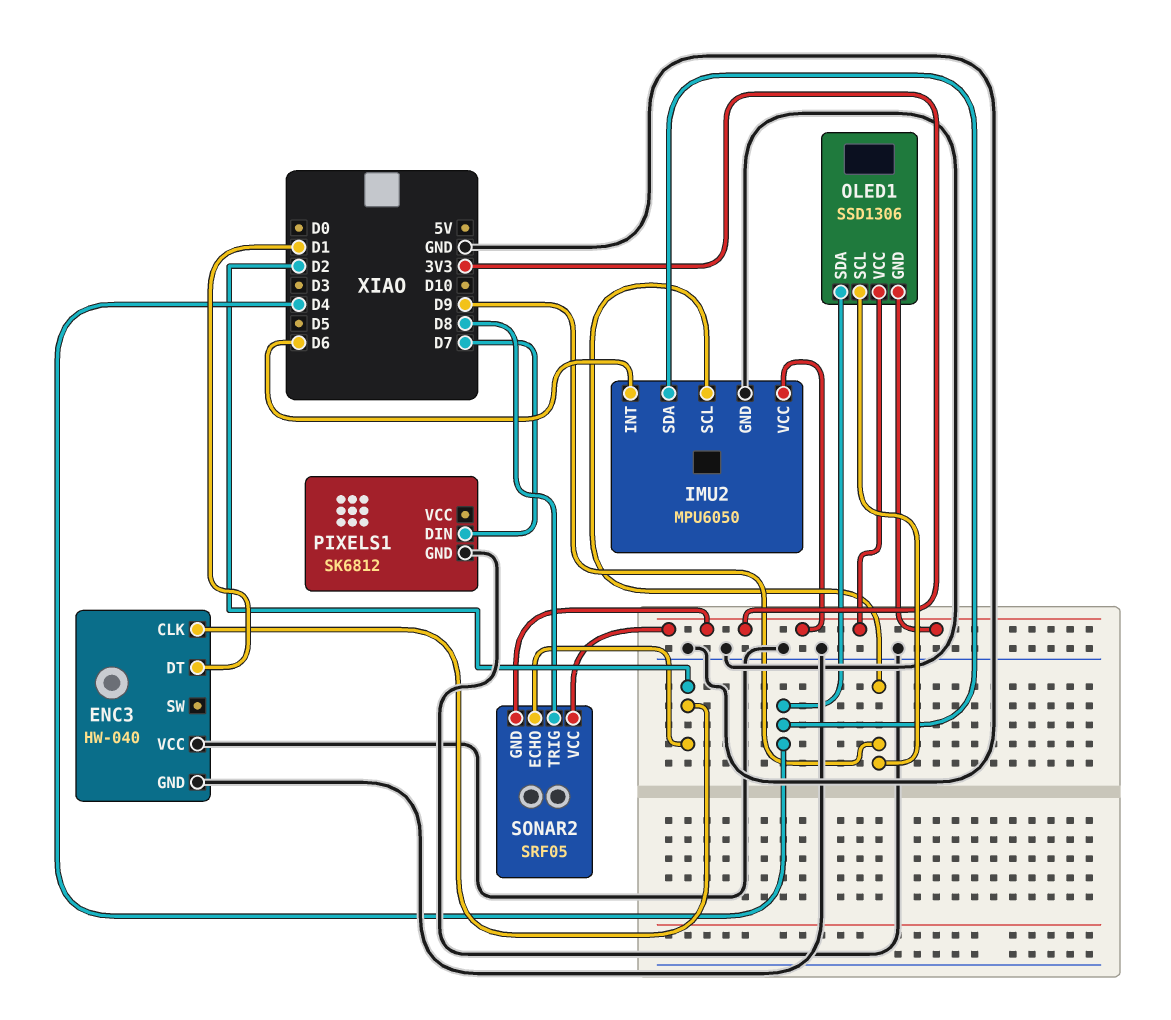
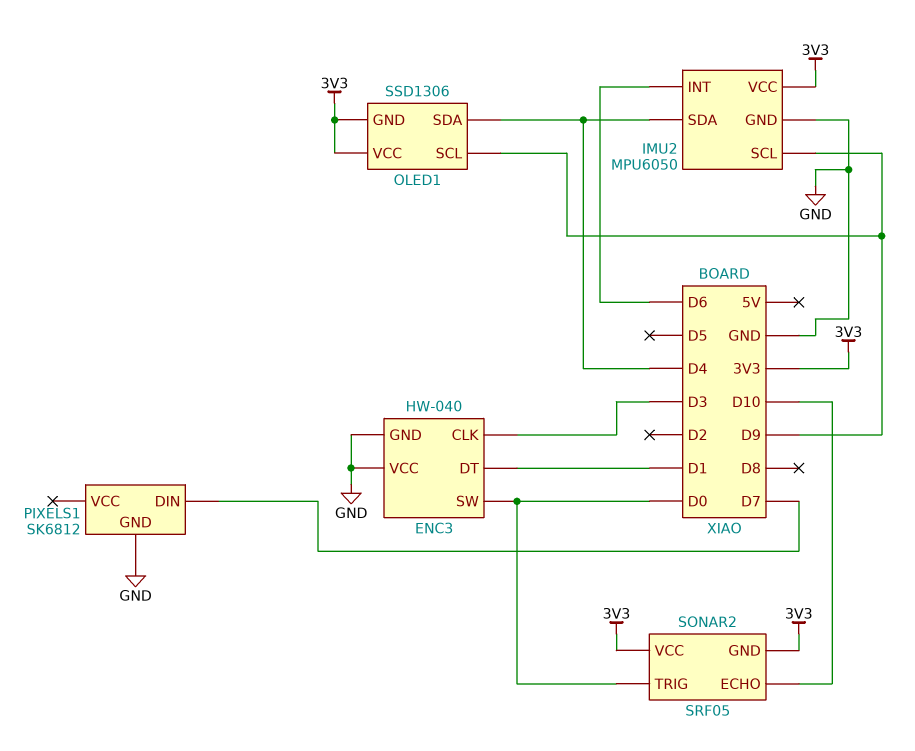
ENC3 pin CLK: D2 -> D3
ENC3 pin SW: none -> D0
SONAR2 pin ECHO: D2 -> D10
SONAR2 pin TRIG: D8 -> D0

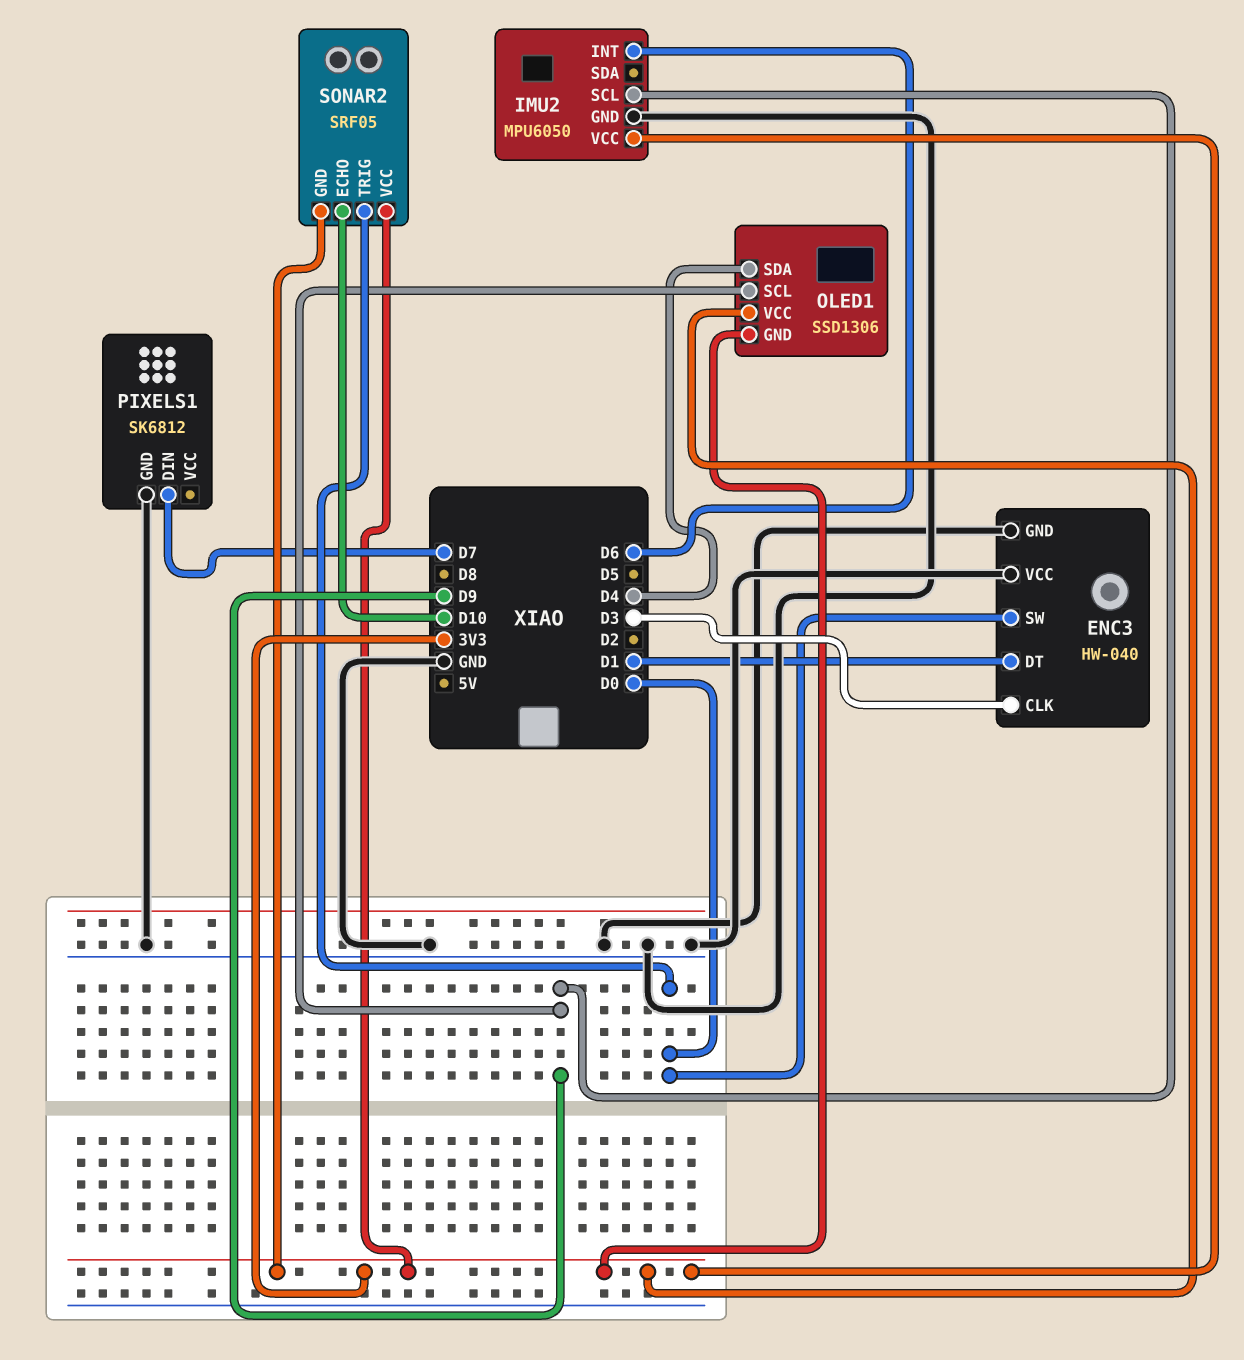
IMU2 pin SDA: D4 -> none

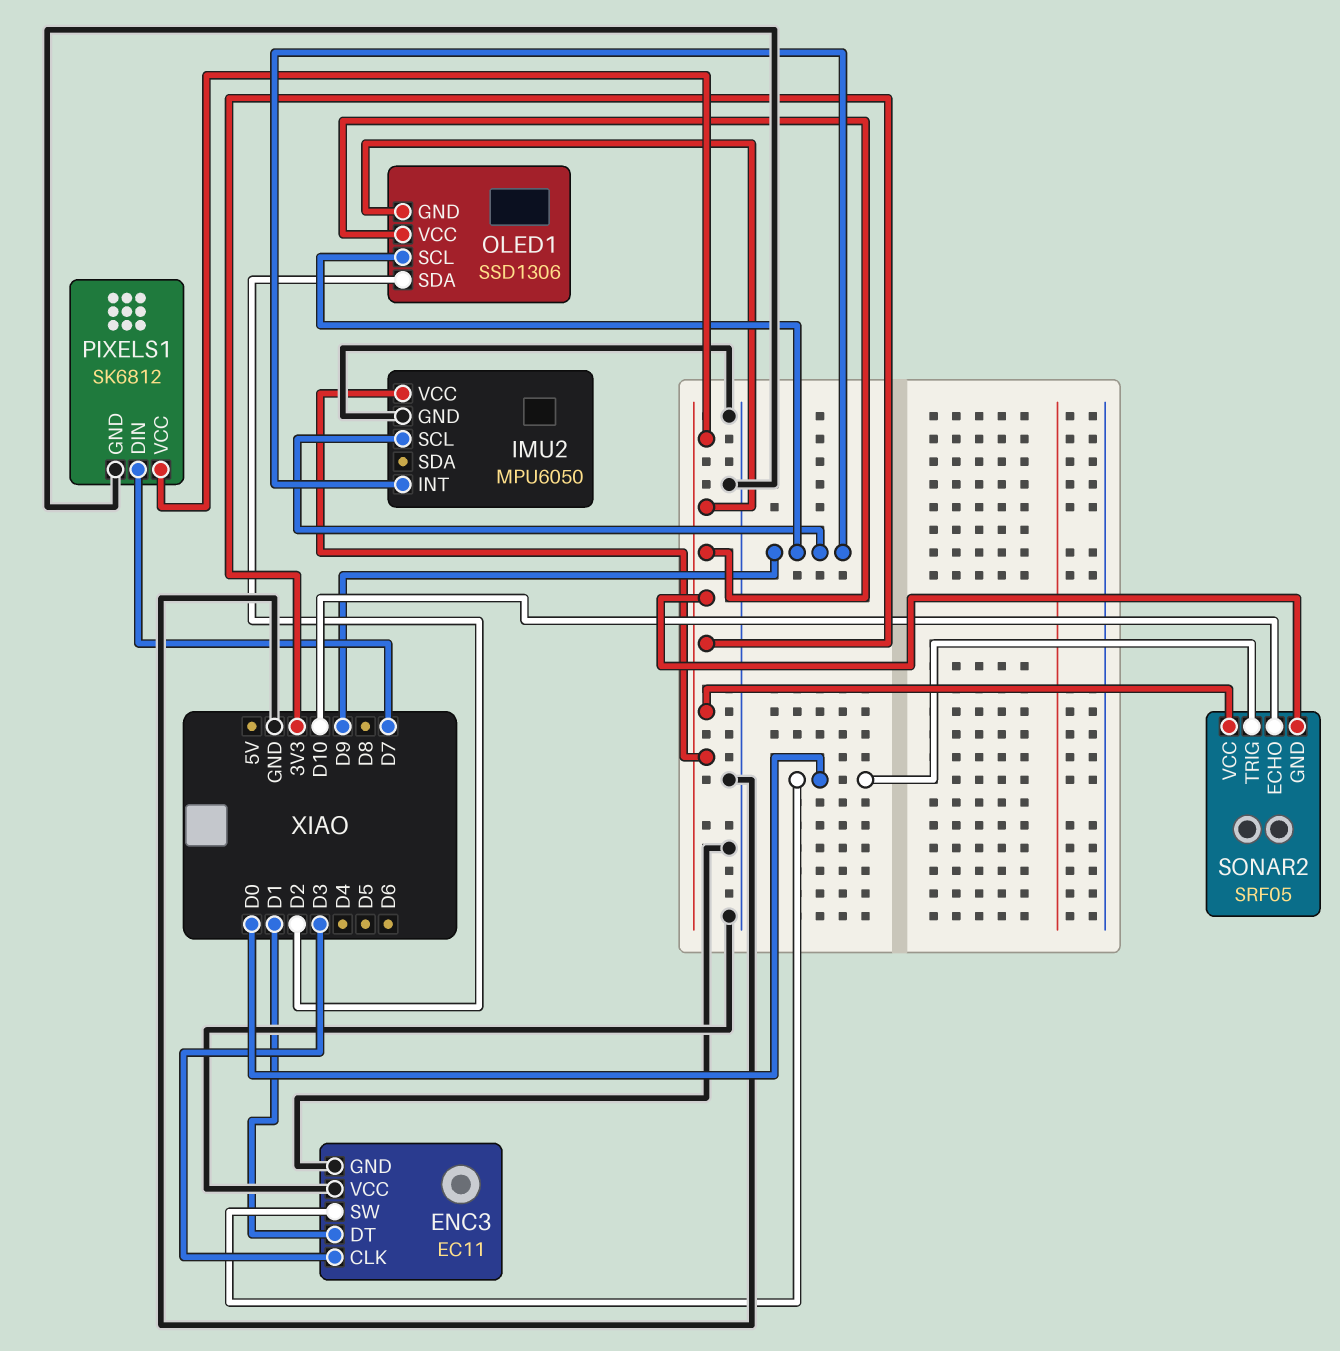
ENC3: HW-040 -> EC11
IMU2 pin INT: D6 -> D9
OLED1 pin SDA: D4 -> D2
PIXELS1 pin VCC: none -> 3V3

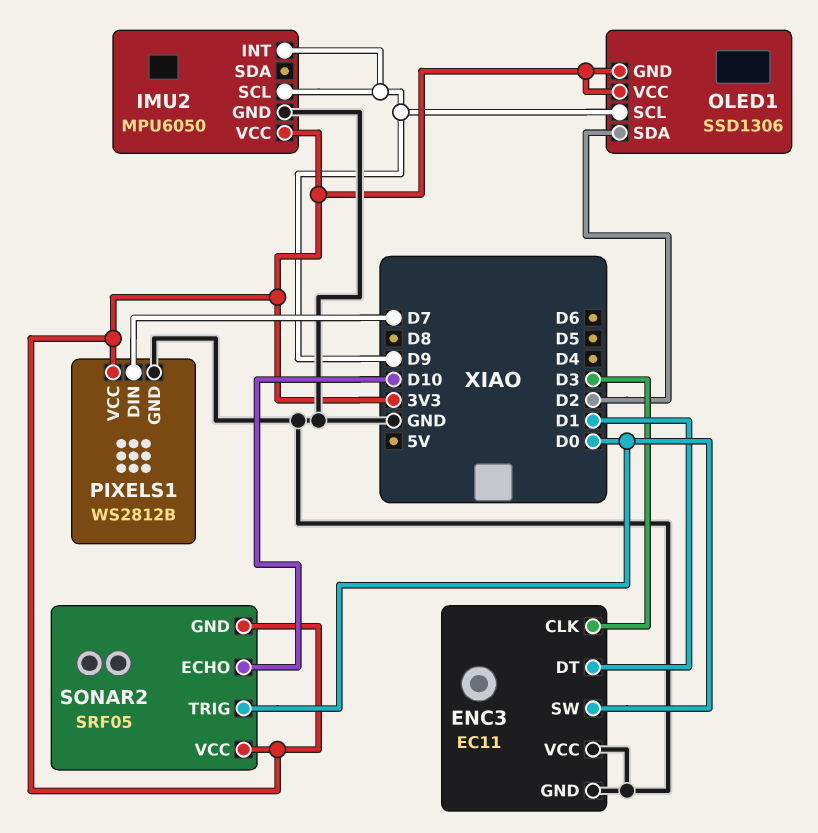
PIXELS1: SK6812 -> WS2812B

